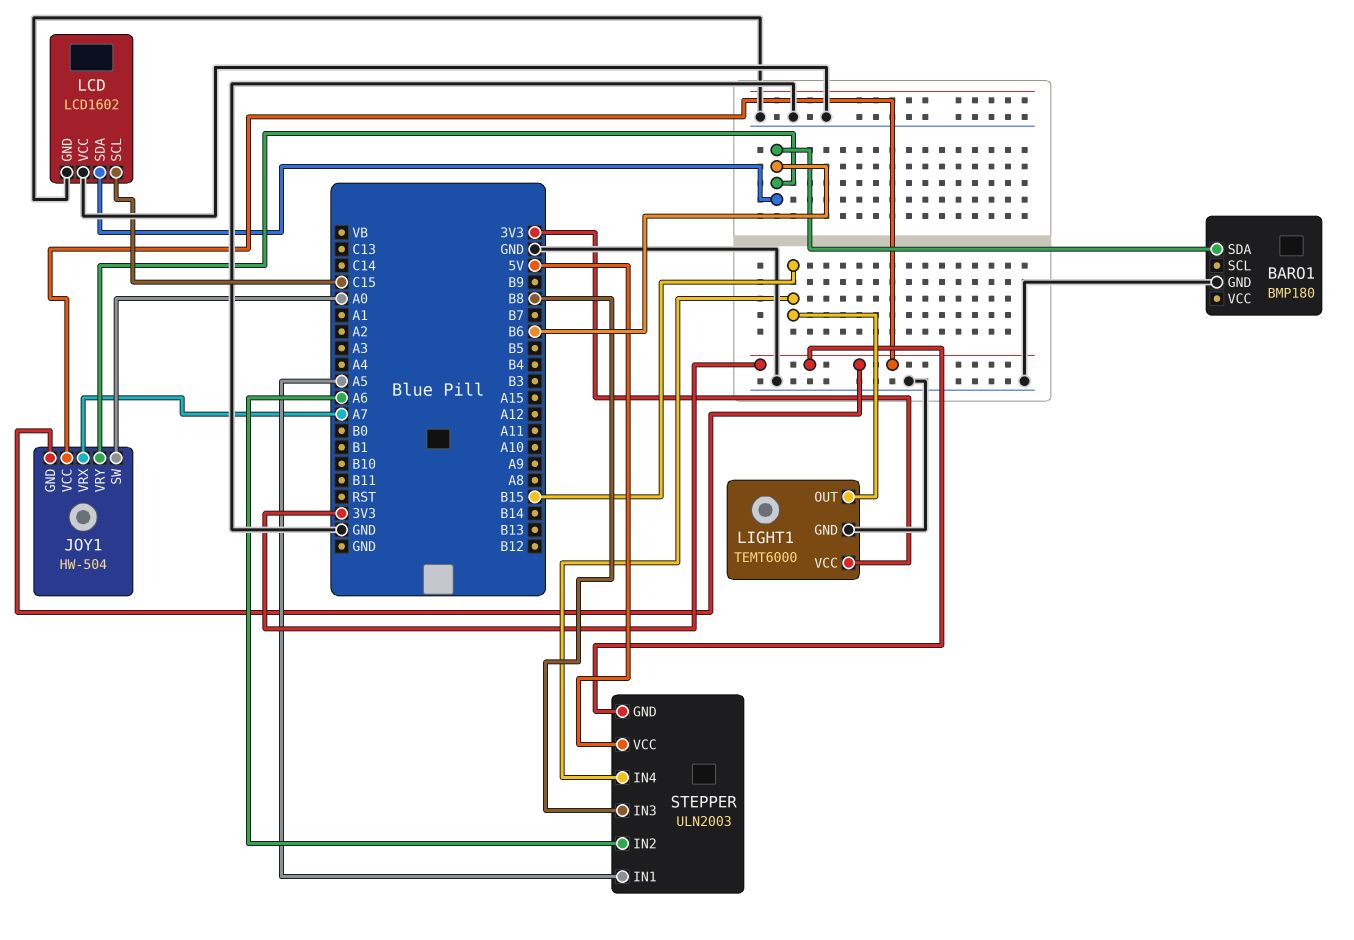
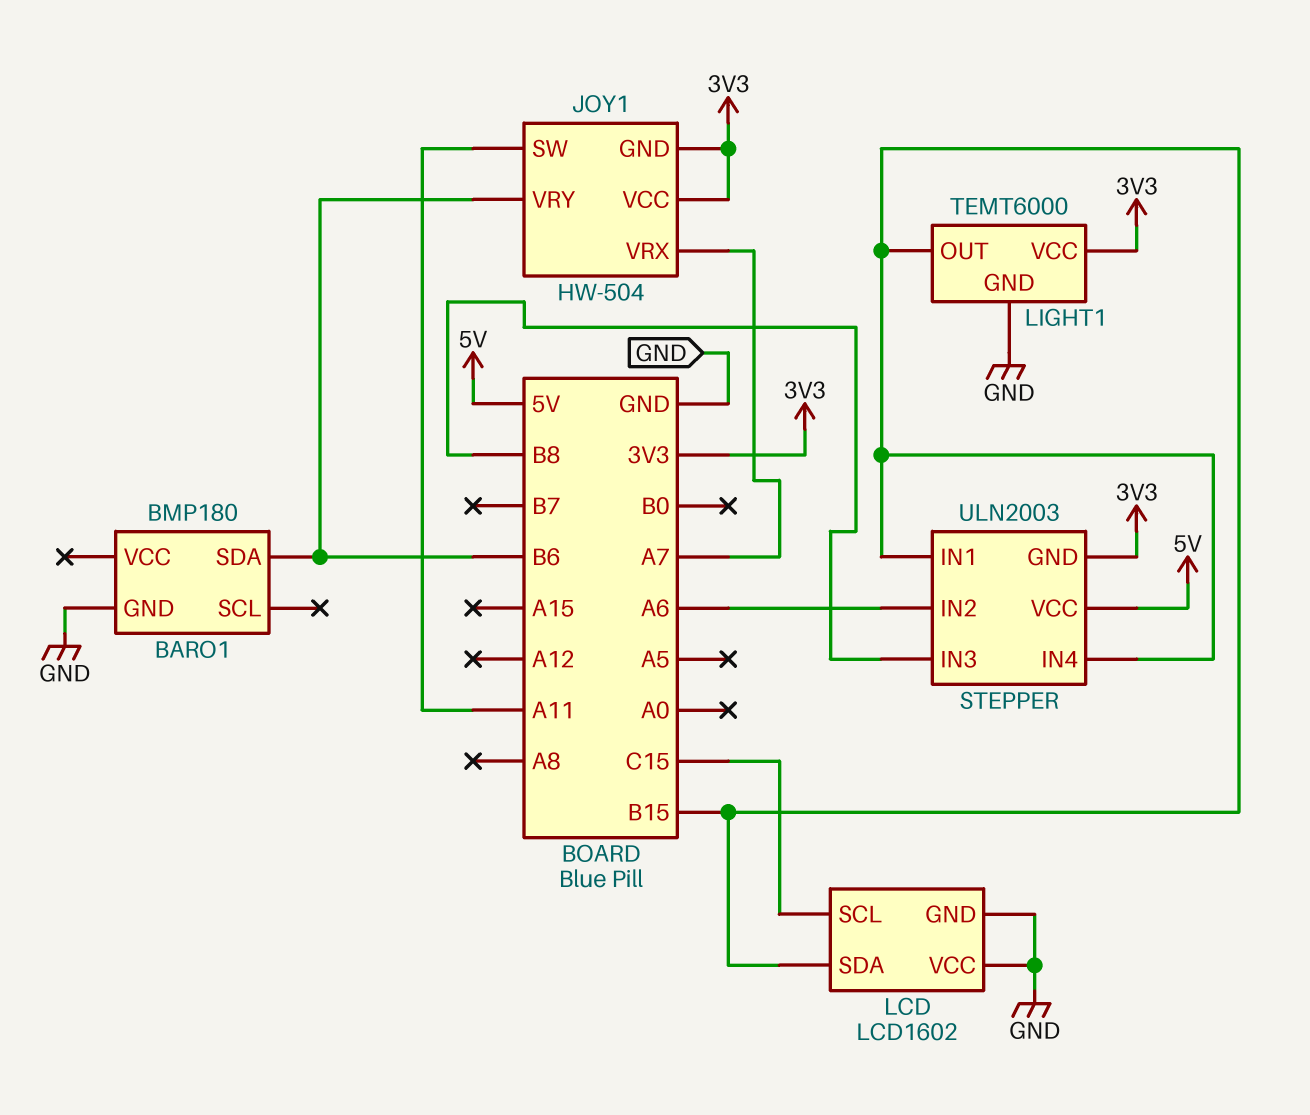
JOY1 pin SW: A0 -> A11
LCD pin SDA: B6 -> B15
STEPPER pin IN1: A5 -> B15

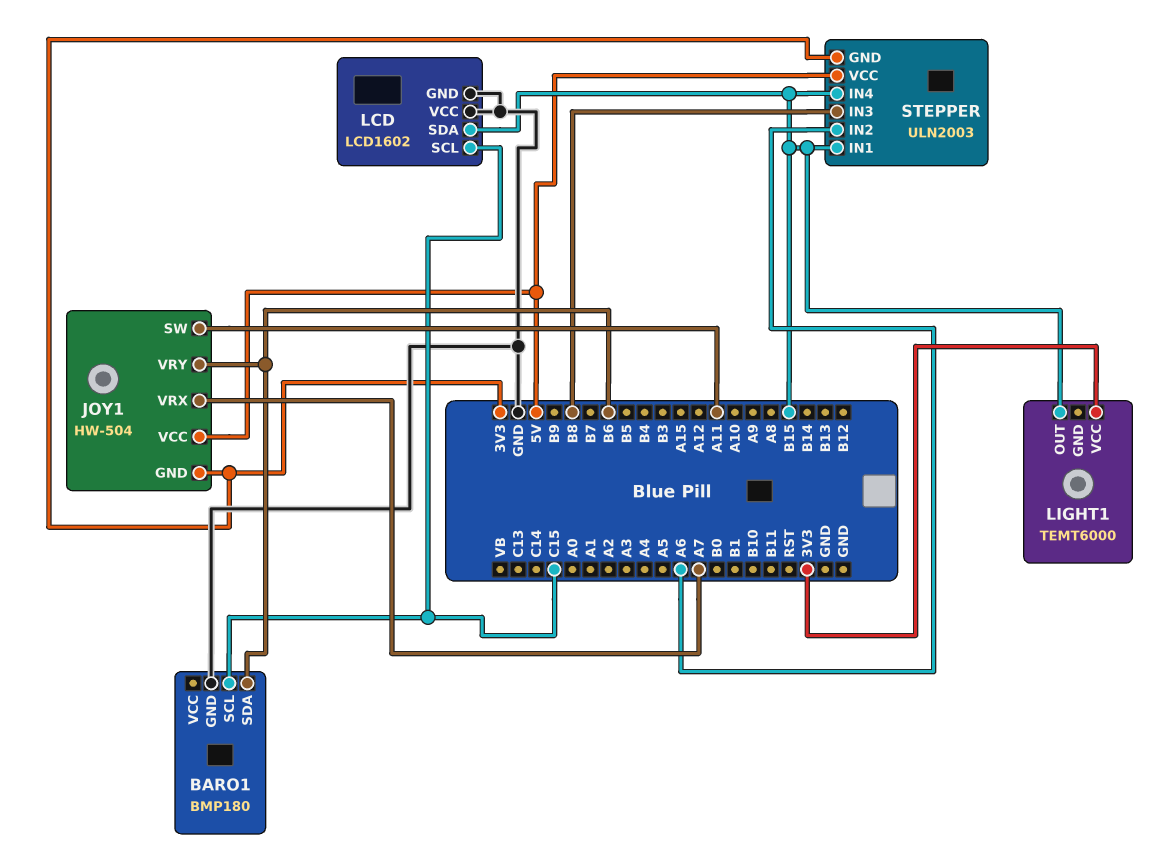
BARO1 pin SCL: none -> C15
JOY1 pin VCC: 3V3 -> 5V
LIGHT1 pin GND: GND -> none

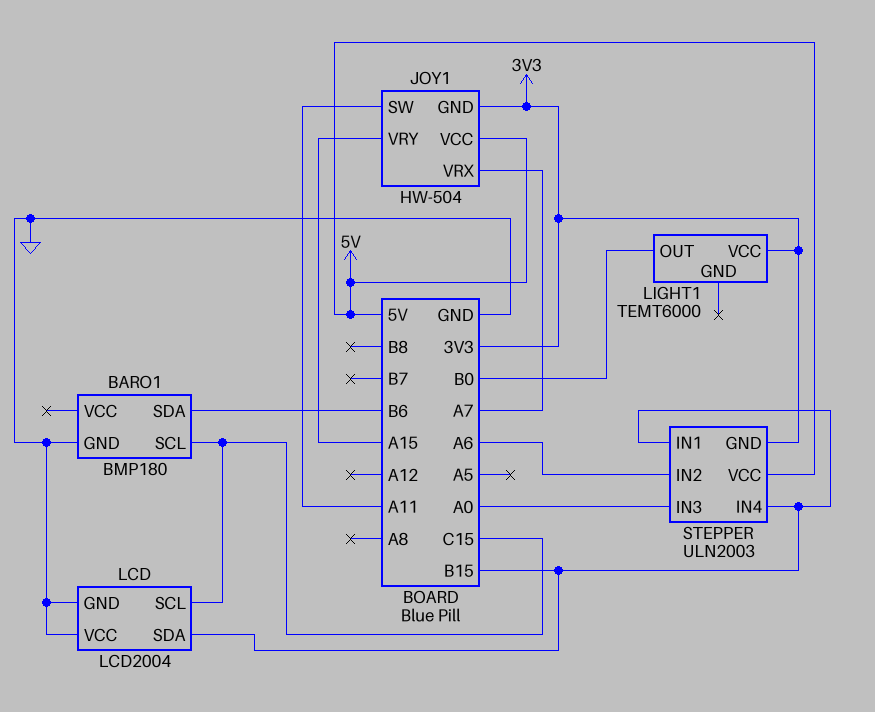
JOY1 pin VRY: B6 -> A15
LCD: LCD1602 -> LCD2004
LIGHT1 pin OUT: B15 -> B0
STEPPER pin IN3: B8 -> A0

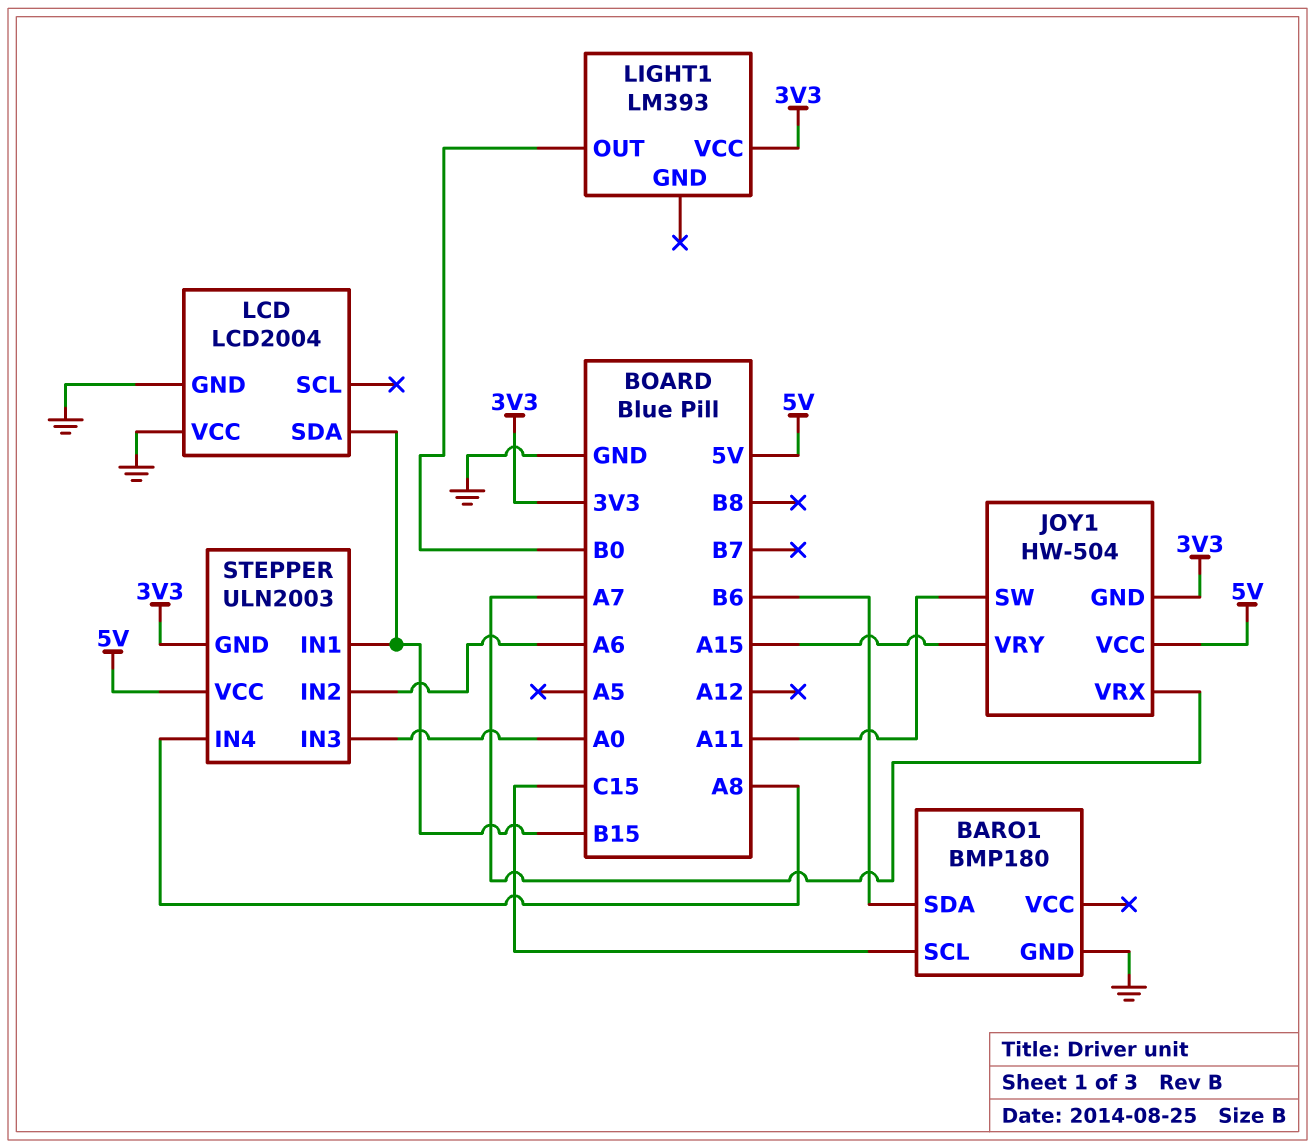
LCD pin SCL: C15 -> none
LIGHT1: TEMT6000 -> LM393
STEPPER pin IN4: B15 -> A8

